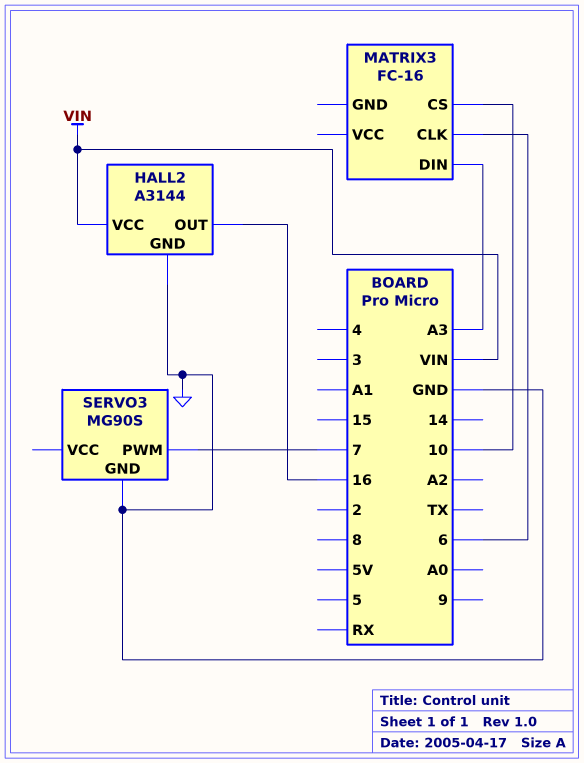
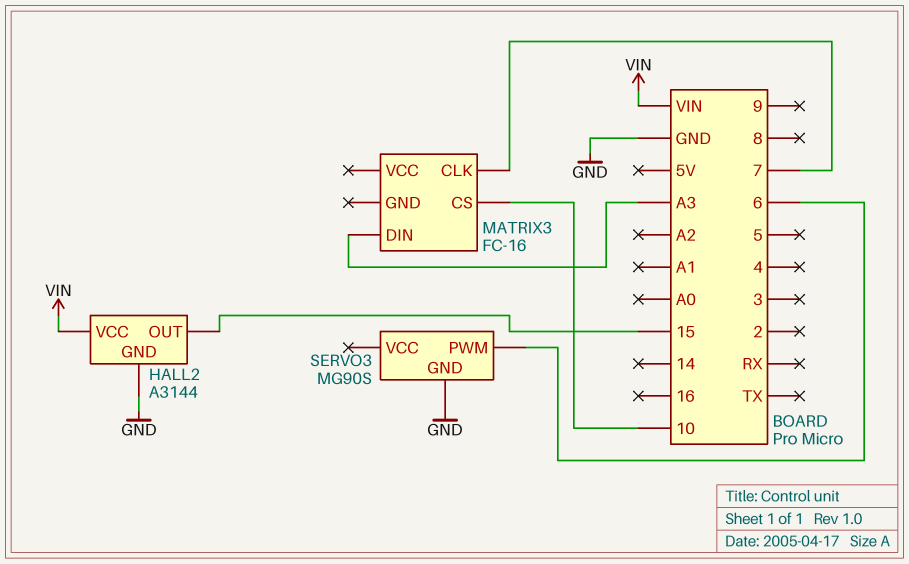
HALL2 pin OUT: 16 -> 15
MATRIX3 pin CLK: 6 -> 7
SERVO3 pin PWM: 7 -> 6

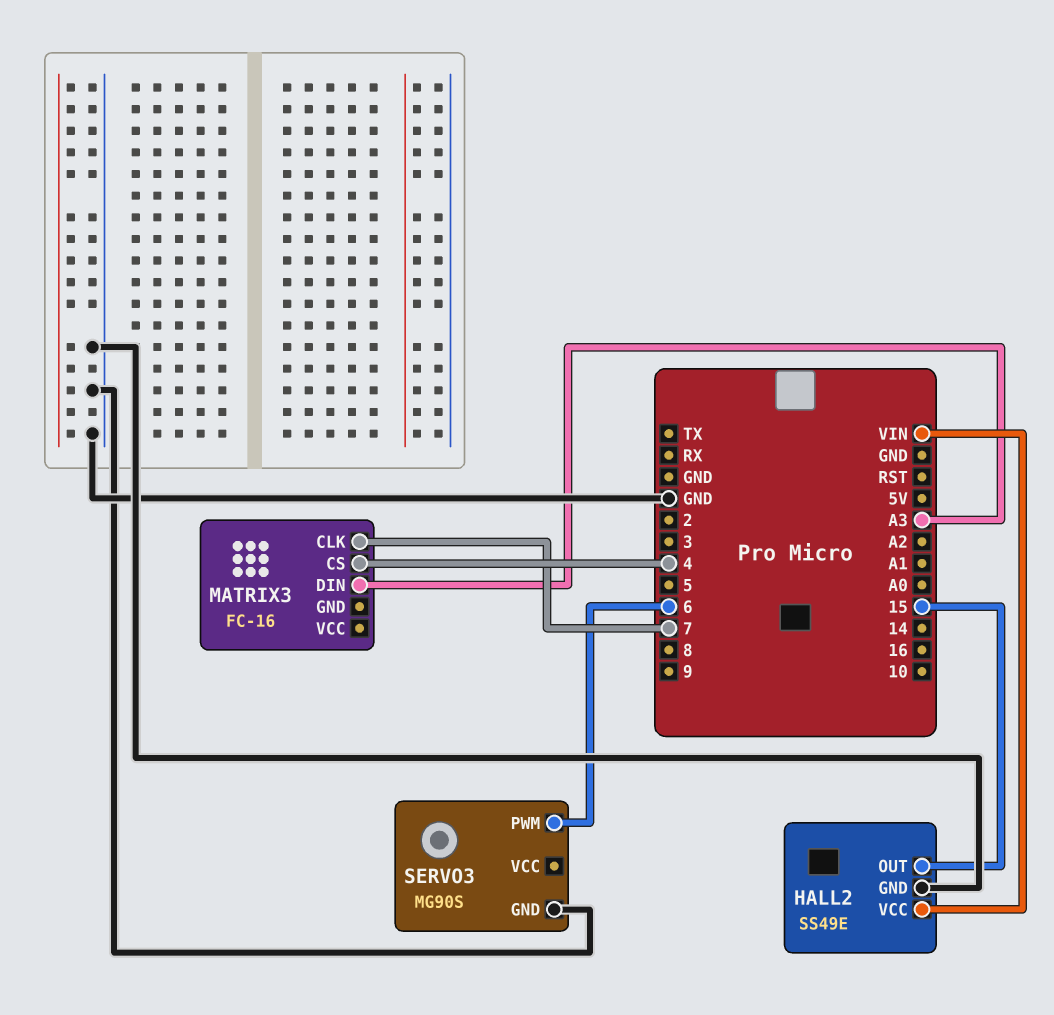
HALL2: A3144 -> SS49E
MATRIX3 pin CS: 10 -> 4

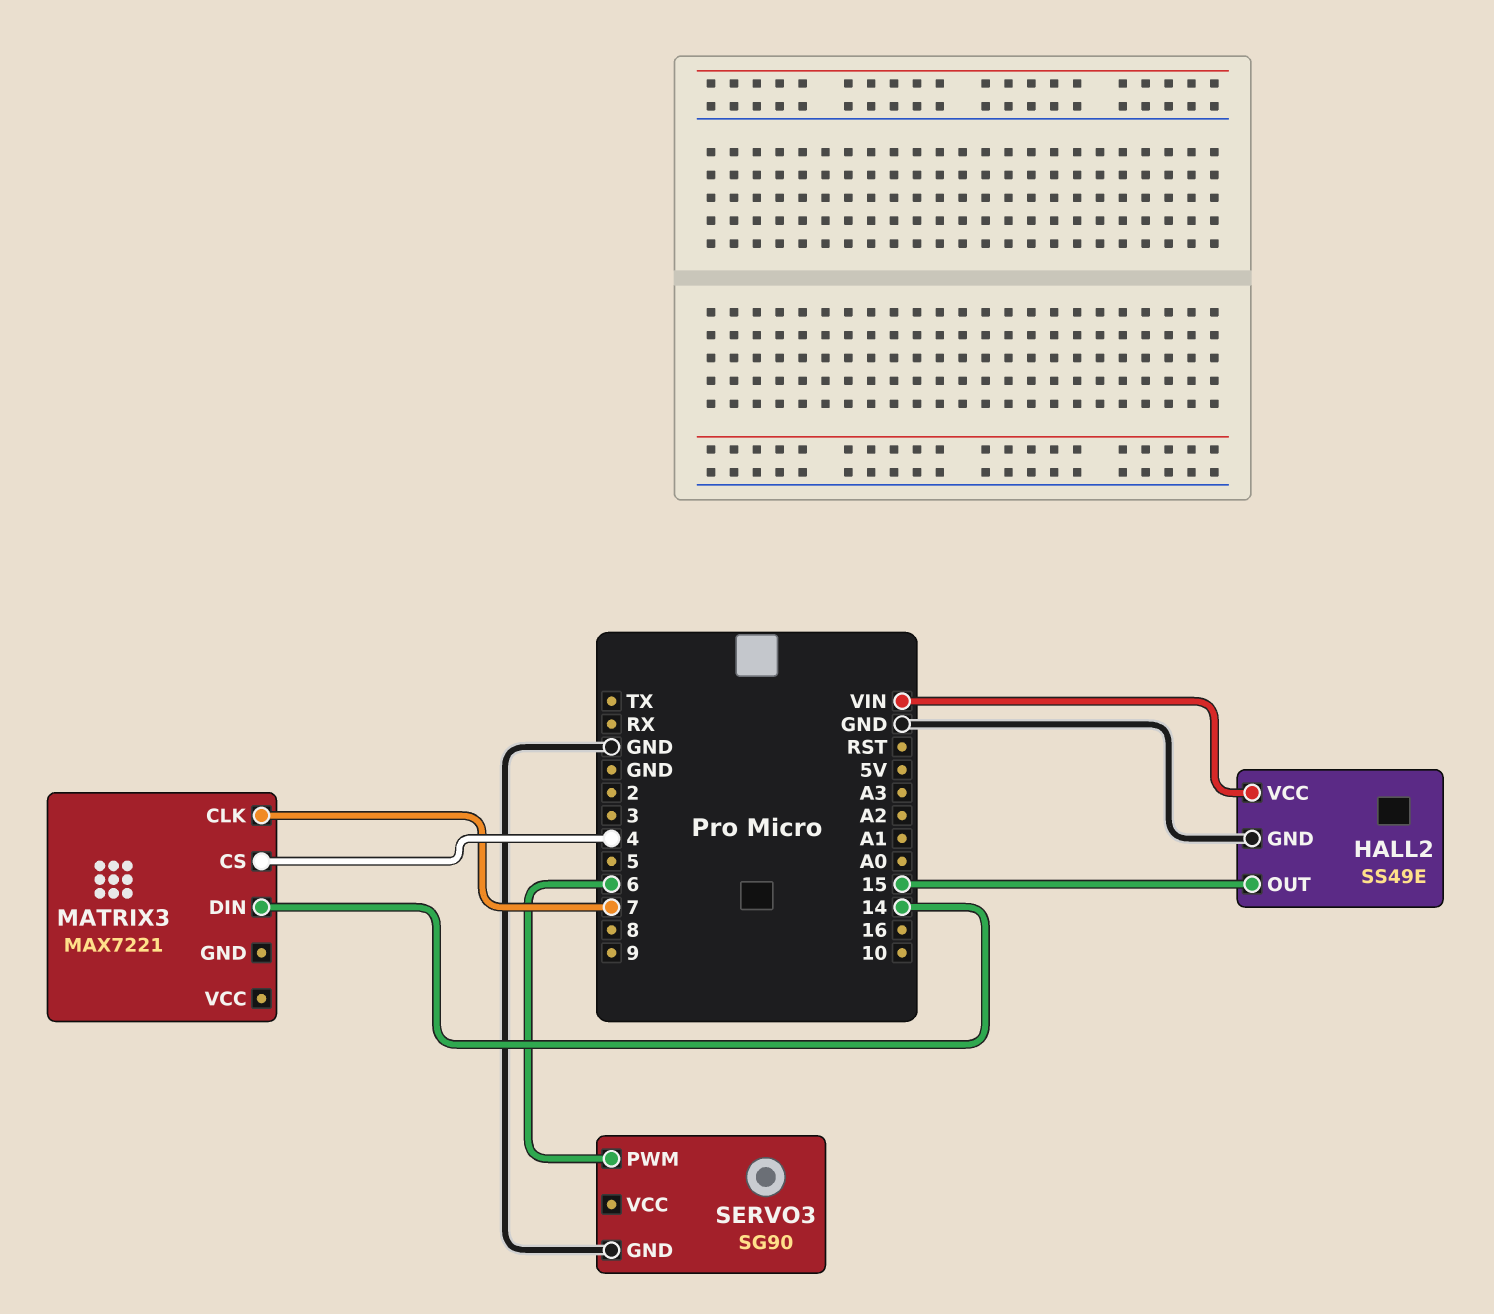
MATRIX3: FC-16 -> MAX7221
MATRIX3 pin DIN: A3 -> 14
SERVO3: MG90S -> SG90

